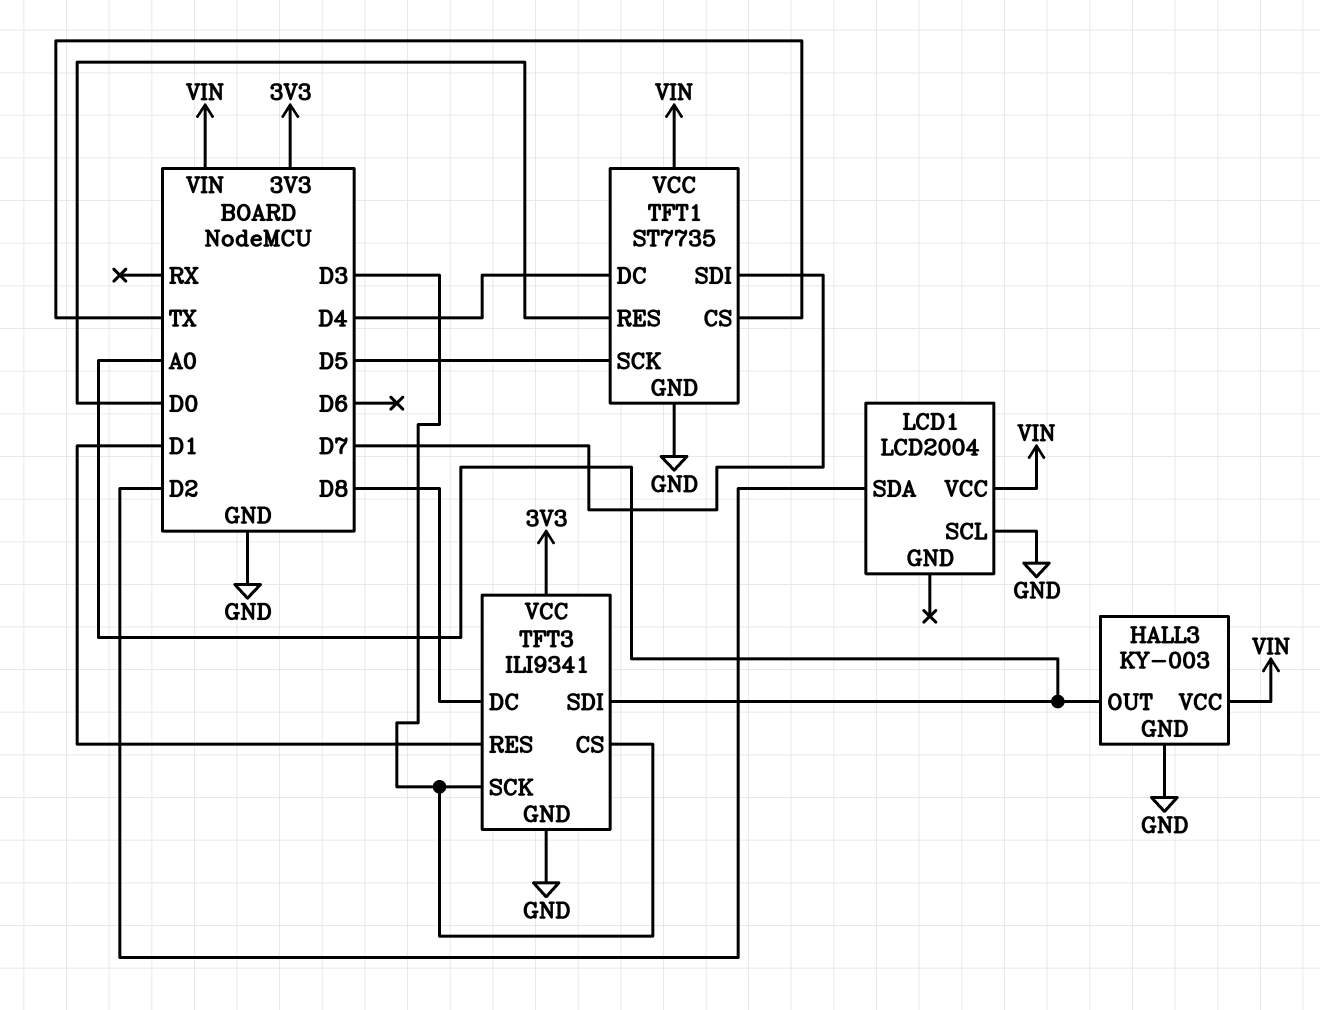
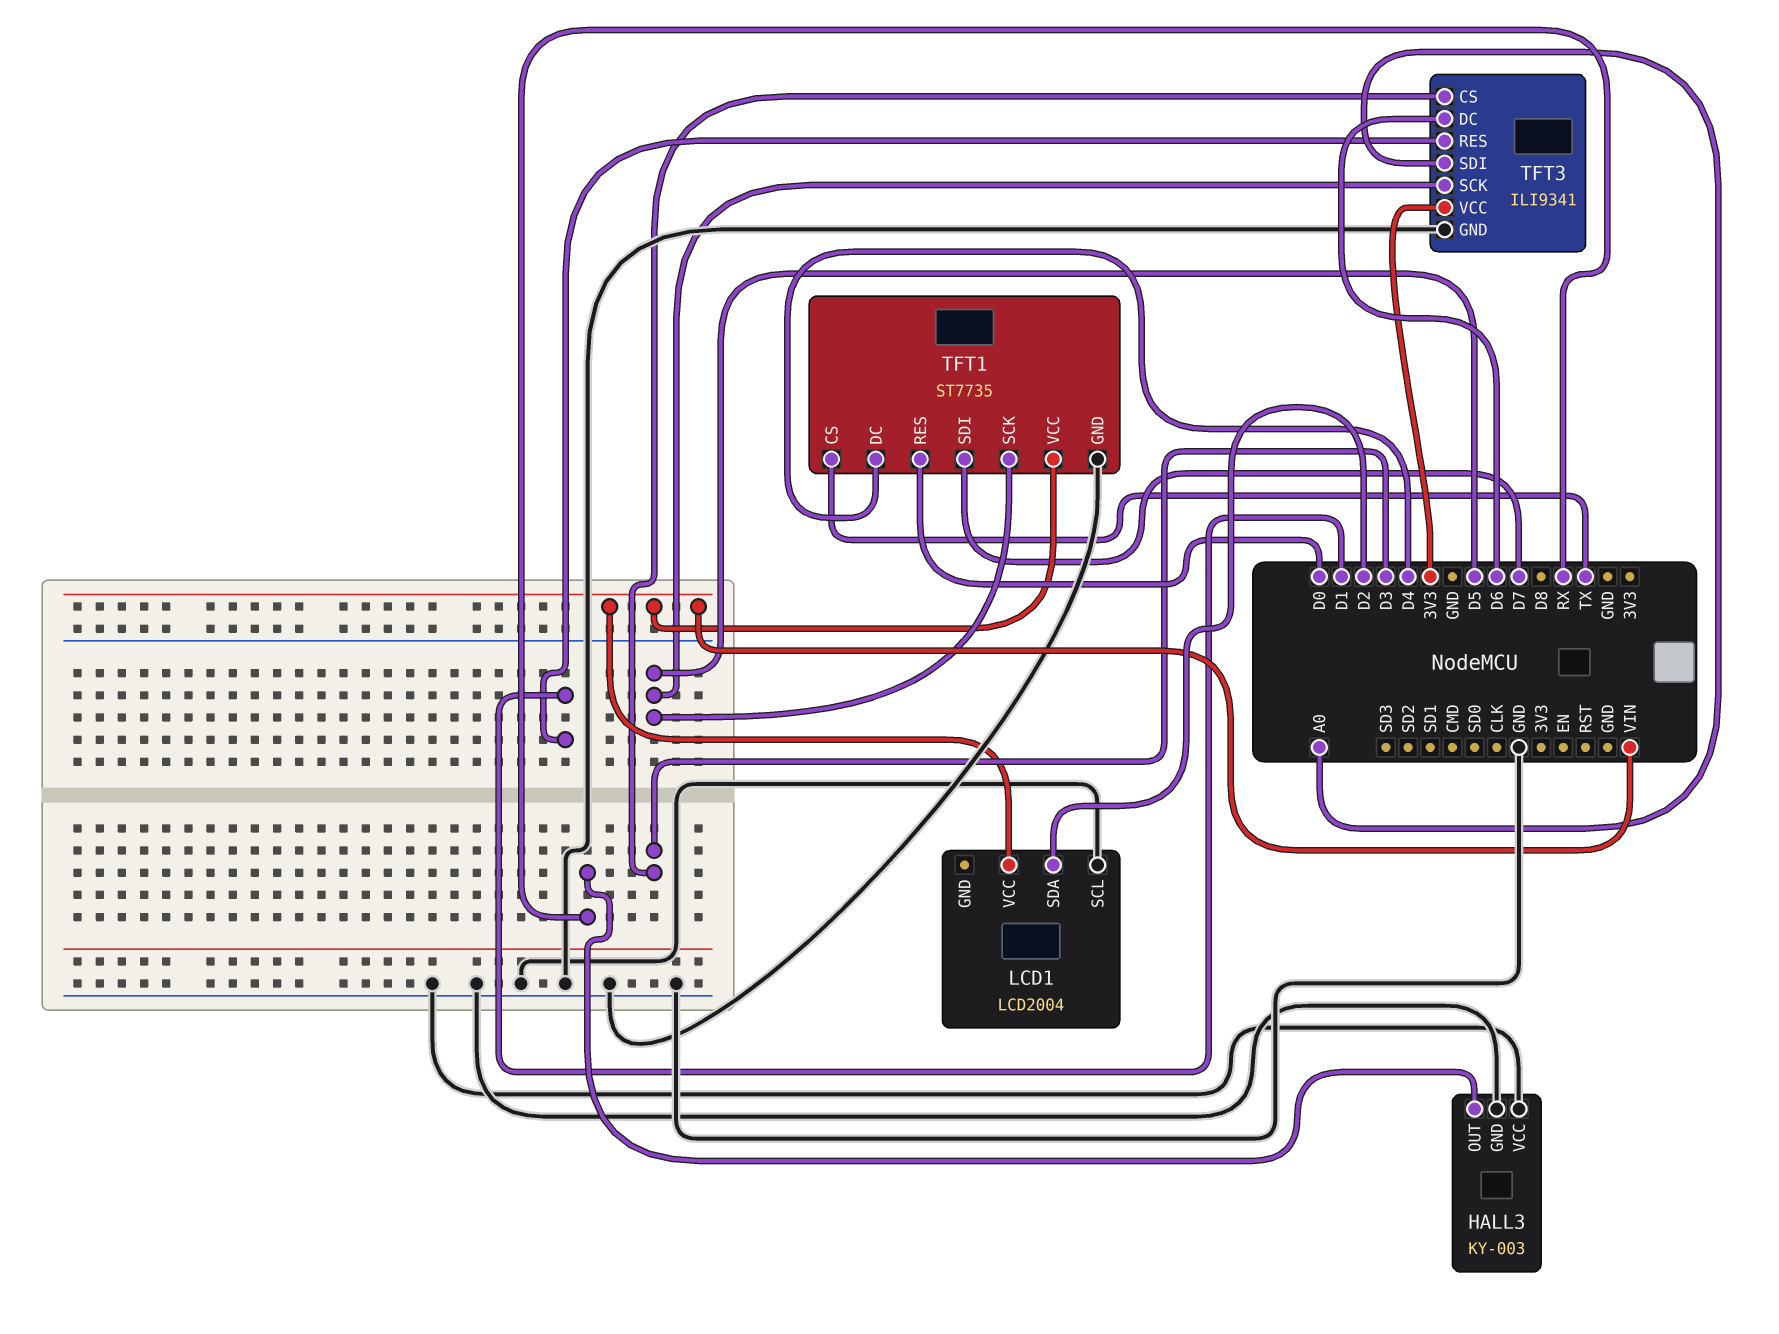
HALL3 pin OUT: A0 -> RX
HALL3 pin VCC: VIN -> GND
TFT3 pin DC: D8 -> D6
TFT3 pin SCK: D3 -> D5

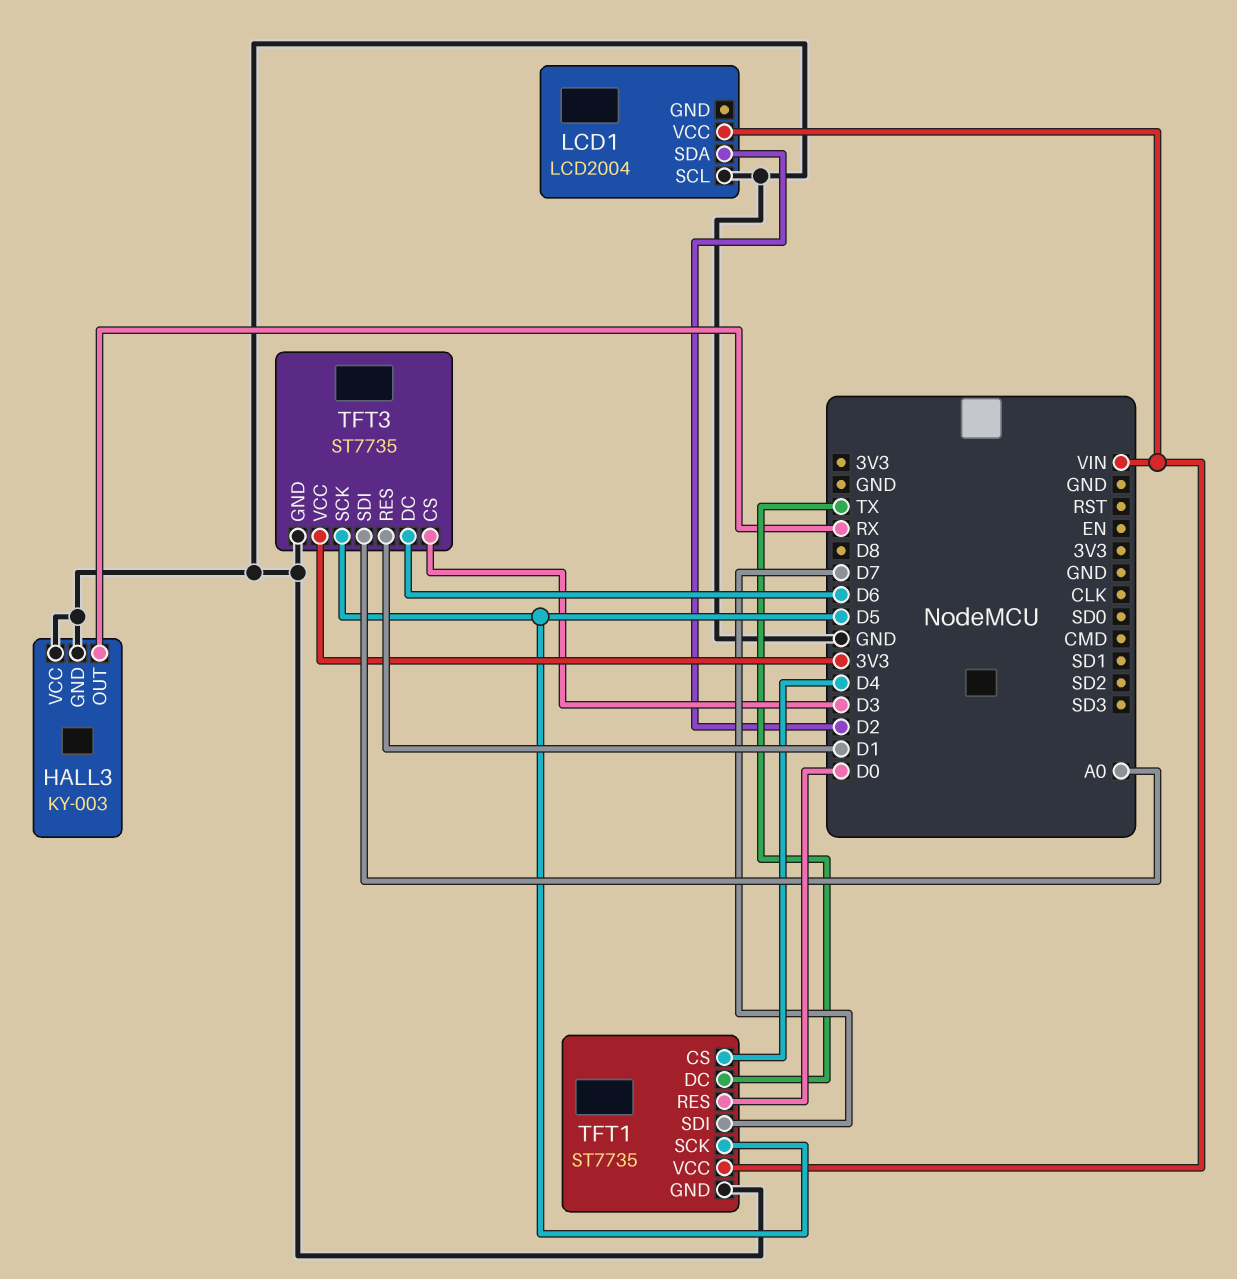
TFT1 pin CS: TX -> D4
TFT1 pin DC: D4 -> TX
TFT3: ILI9341 -> ST7735

